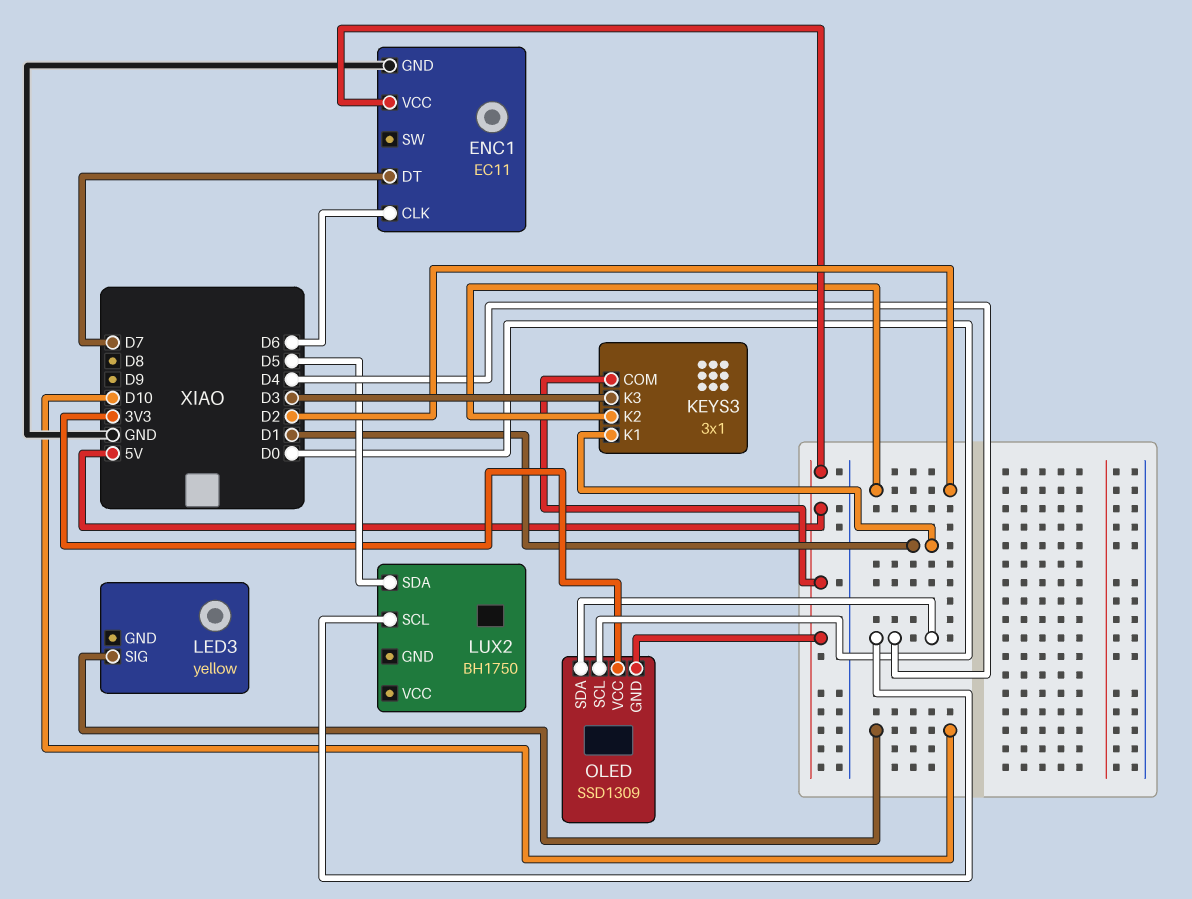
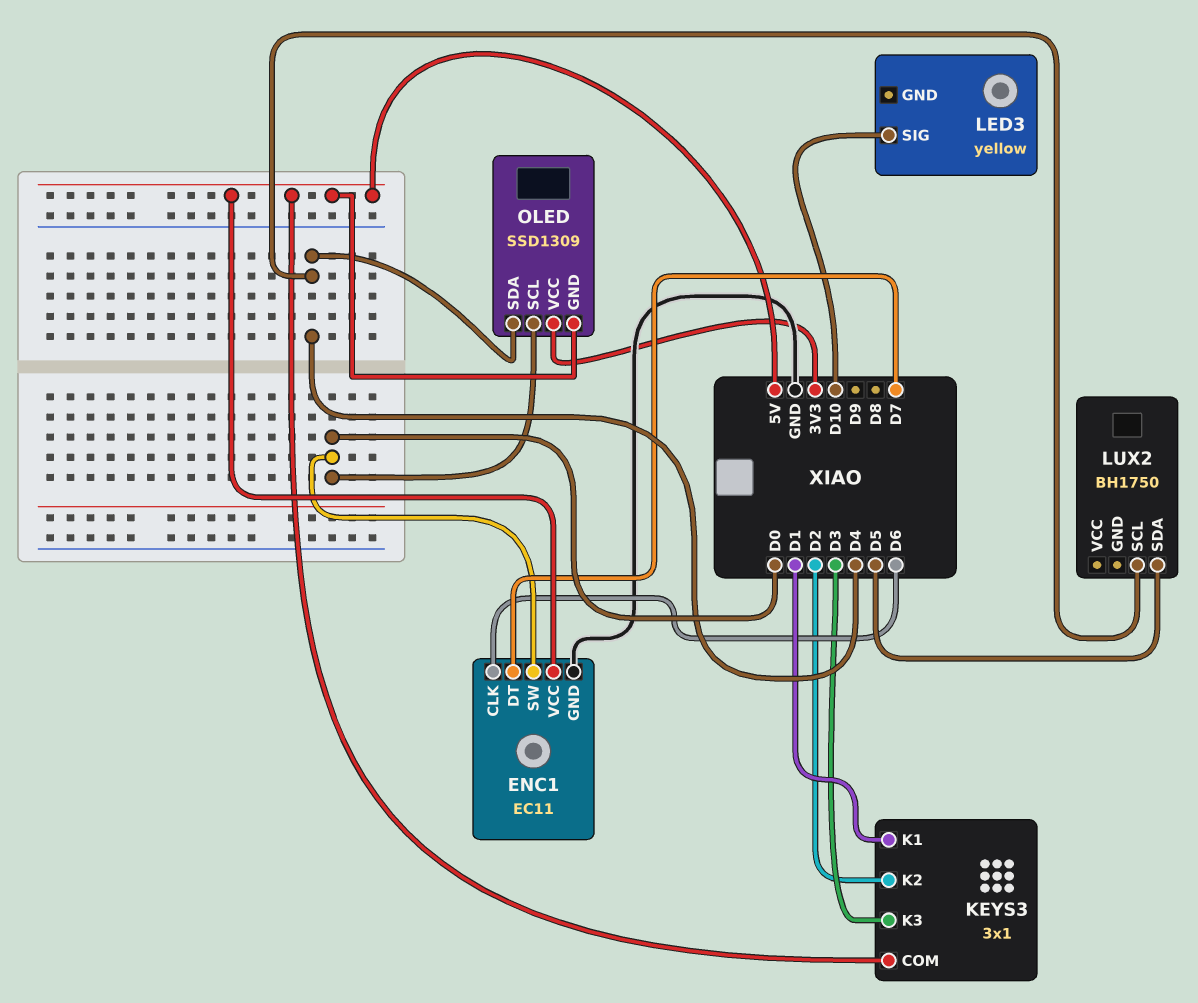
ENC1 pin SW: none -> D0

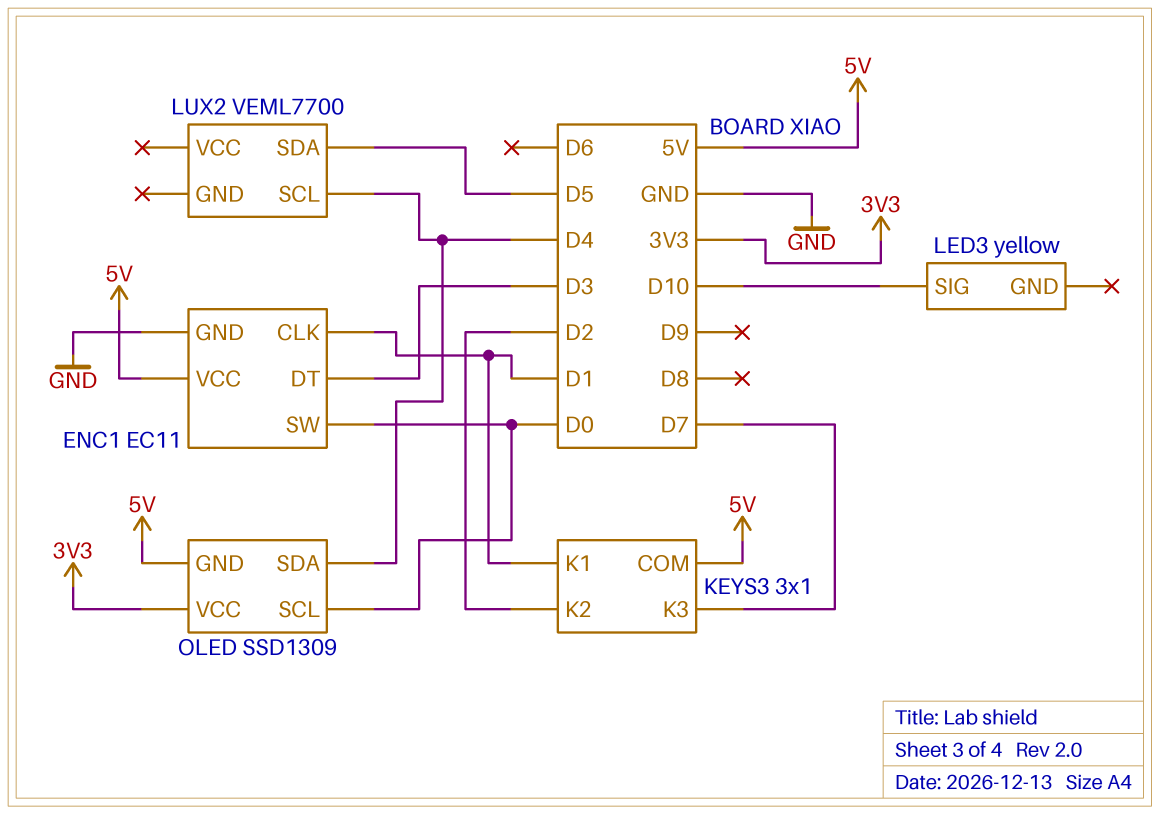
ENC1 pin CLK: D6 -> D1
ENC1 pin DT: D7 -> D3
KEYS3 pin K3: D3 -> D7
LUX2: BH1750 -> VEML7700

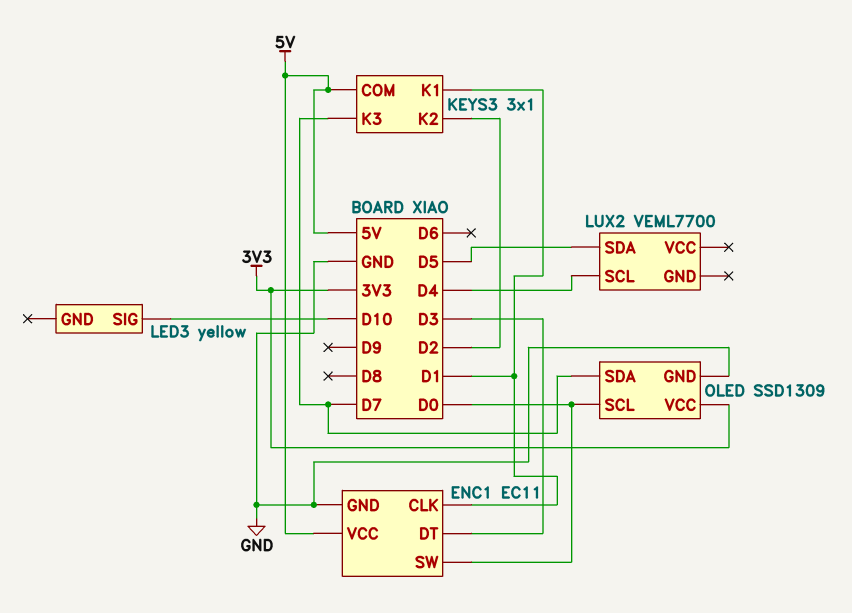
OLED pin GND: 5V -> GND
OLED pin SDA: D4 -> D7

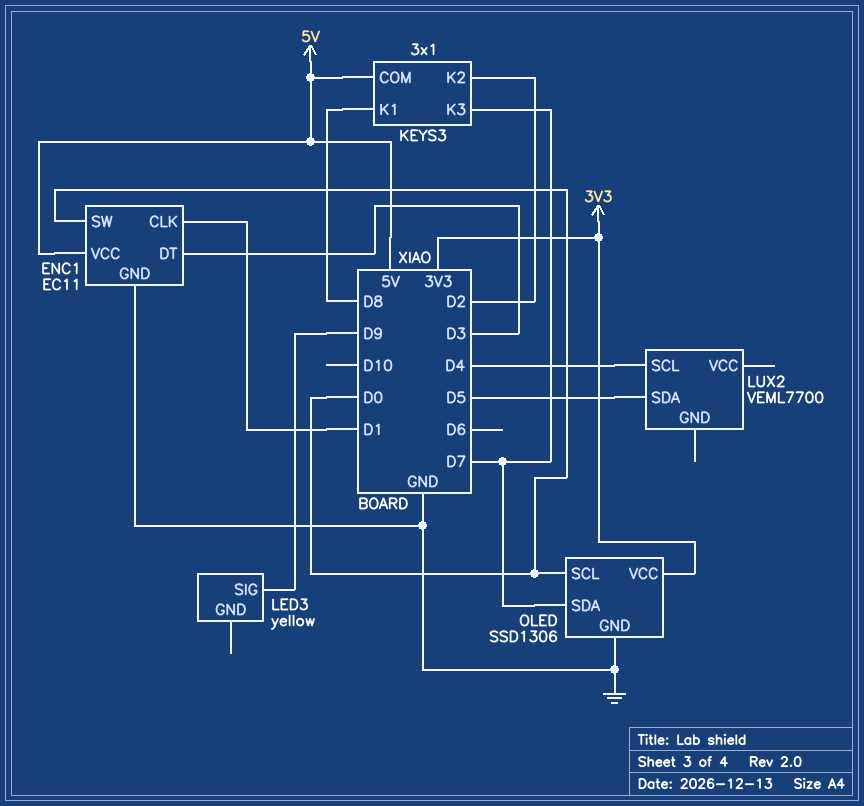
KEYS3 pin K1: D1 -> D8
LED3 pin SIG: D10 -> D9
OLED: SSD1309 -> SSD1306

